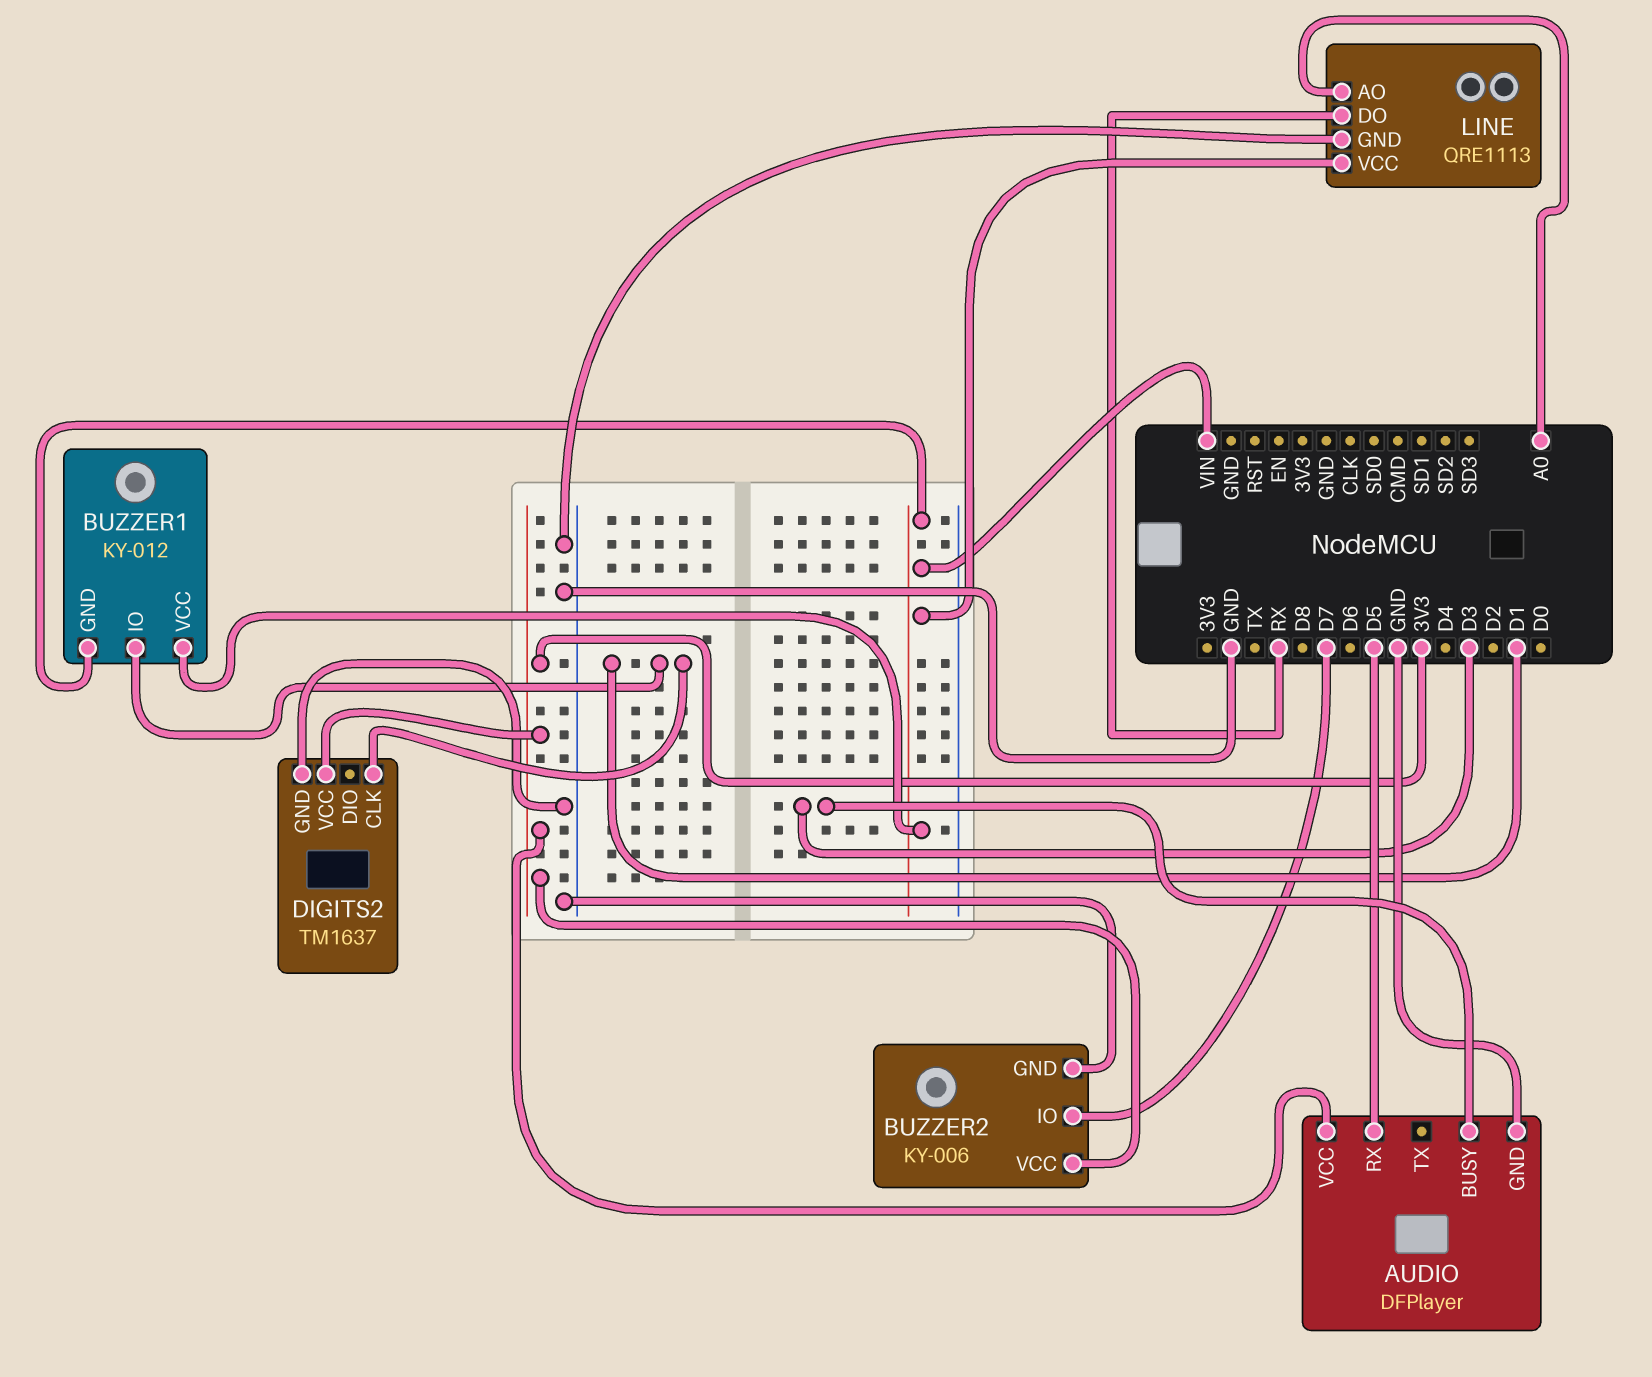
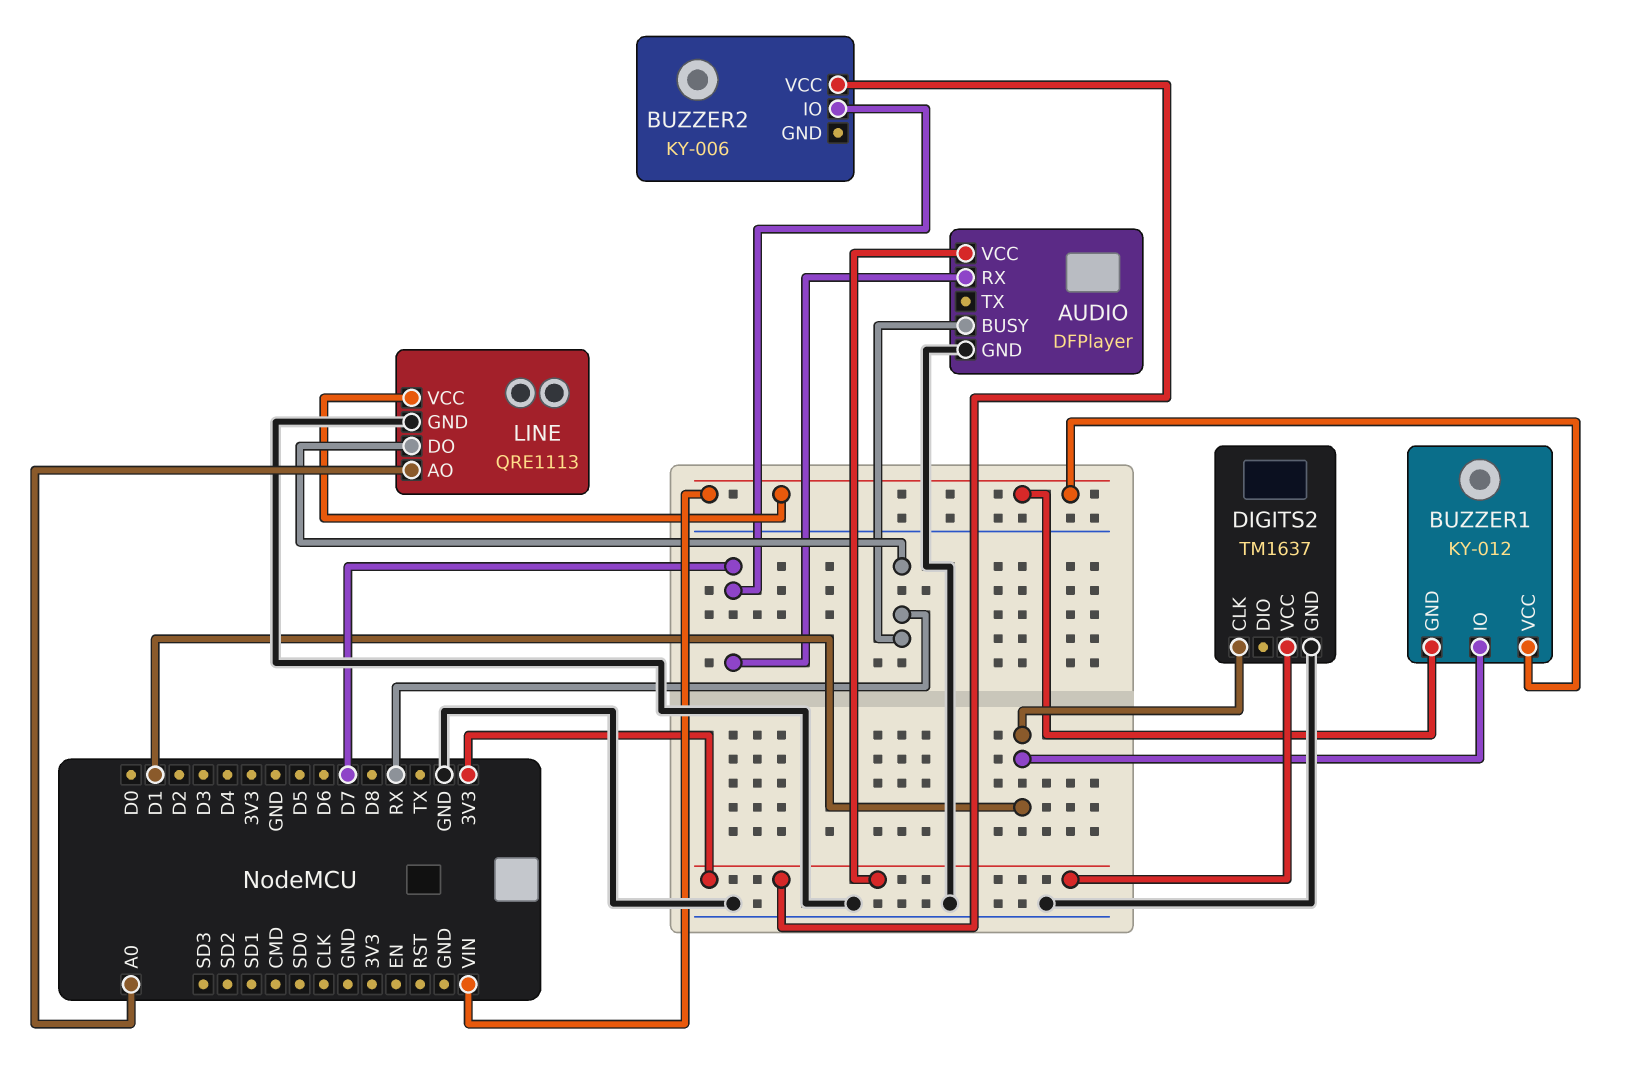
AUDIO pin BUSY: D3 -> RX
AUDIO pin RX: D5 -> D7
BUZZER2 pin GND: GND -> none

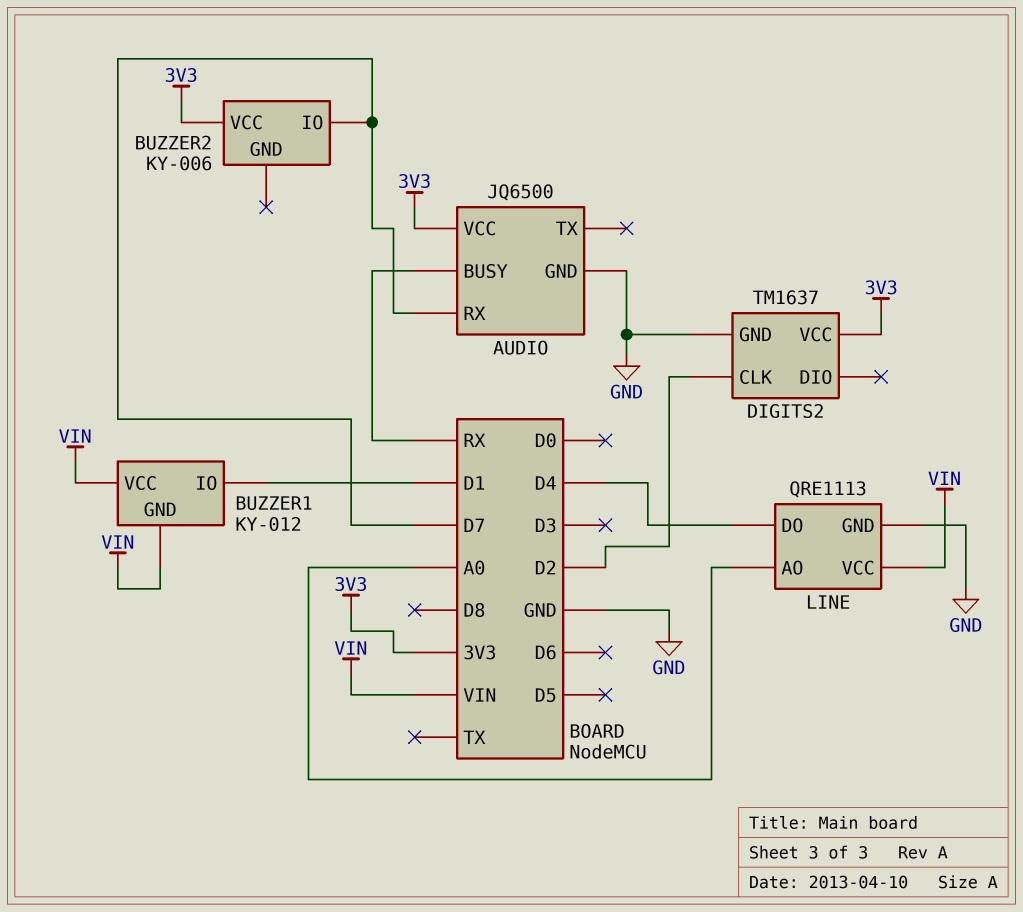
AUDIO: DFPlayer -> JQ6500
DIGITS2 pin CLK: D1 -> D2
LINE pin DO: RX -> D4

